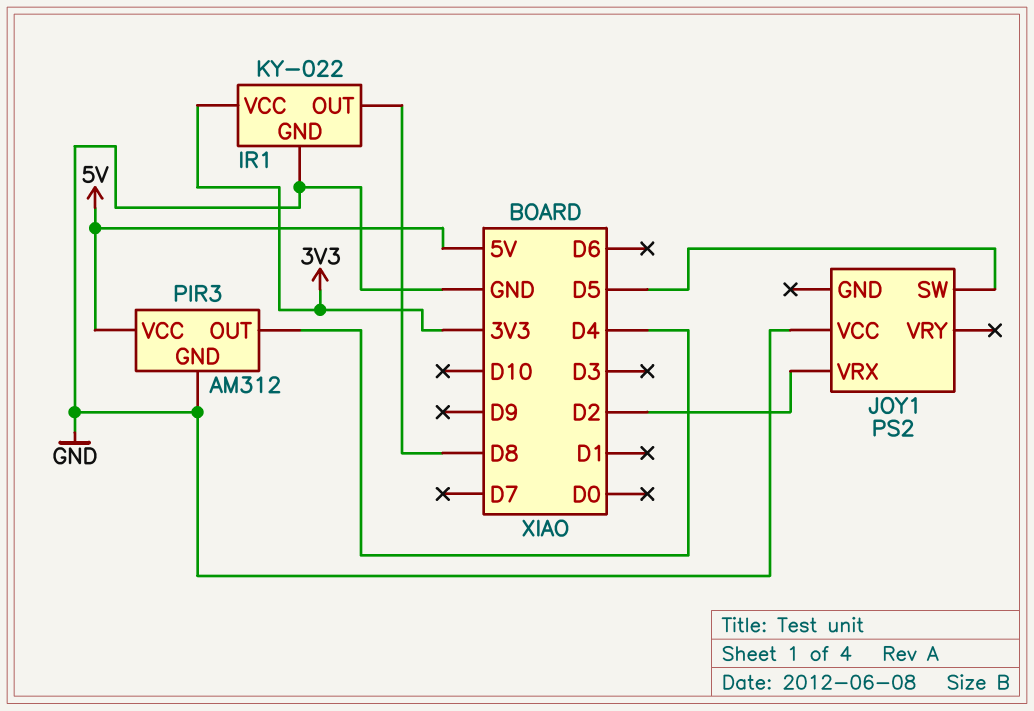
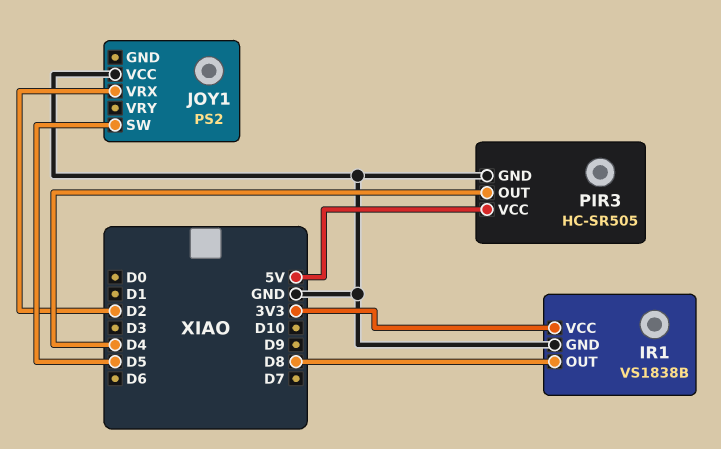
IR1: KY-022 -> VS1838B
PIR3: AM312 -> HC-SR505

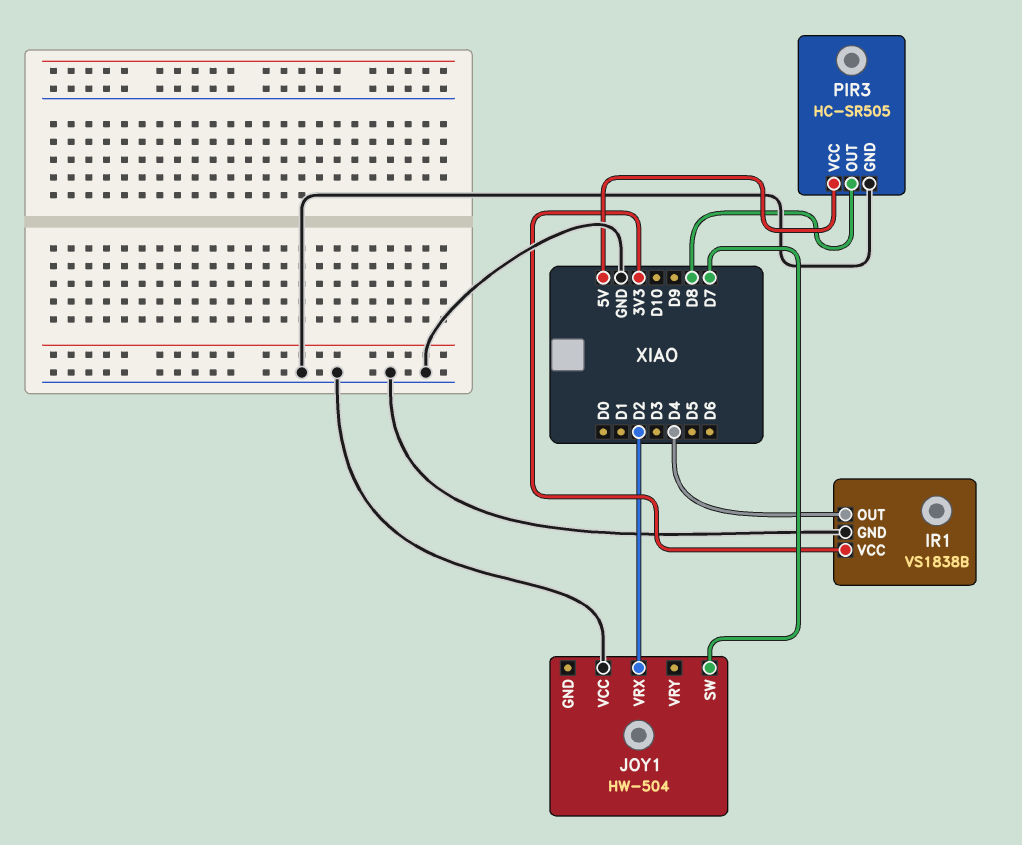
IR1 pin OUT: D8 -> D4
JOY1: PS2 -> HW-504
JOY1 pin SW: D5 -> D7
PIR3 pin OUT: D4 -> D8

